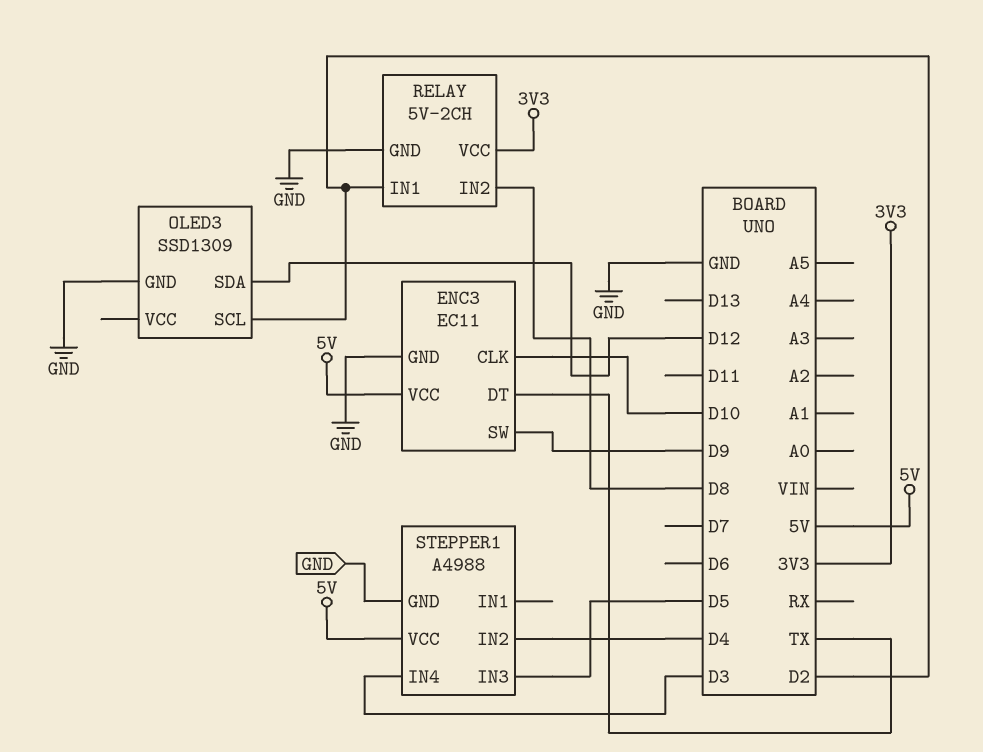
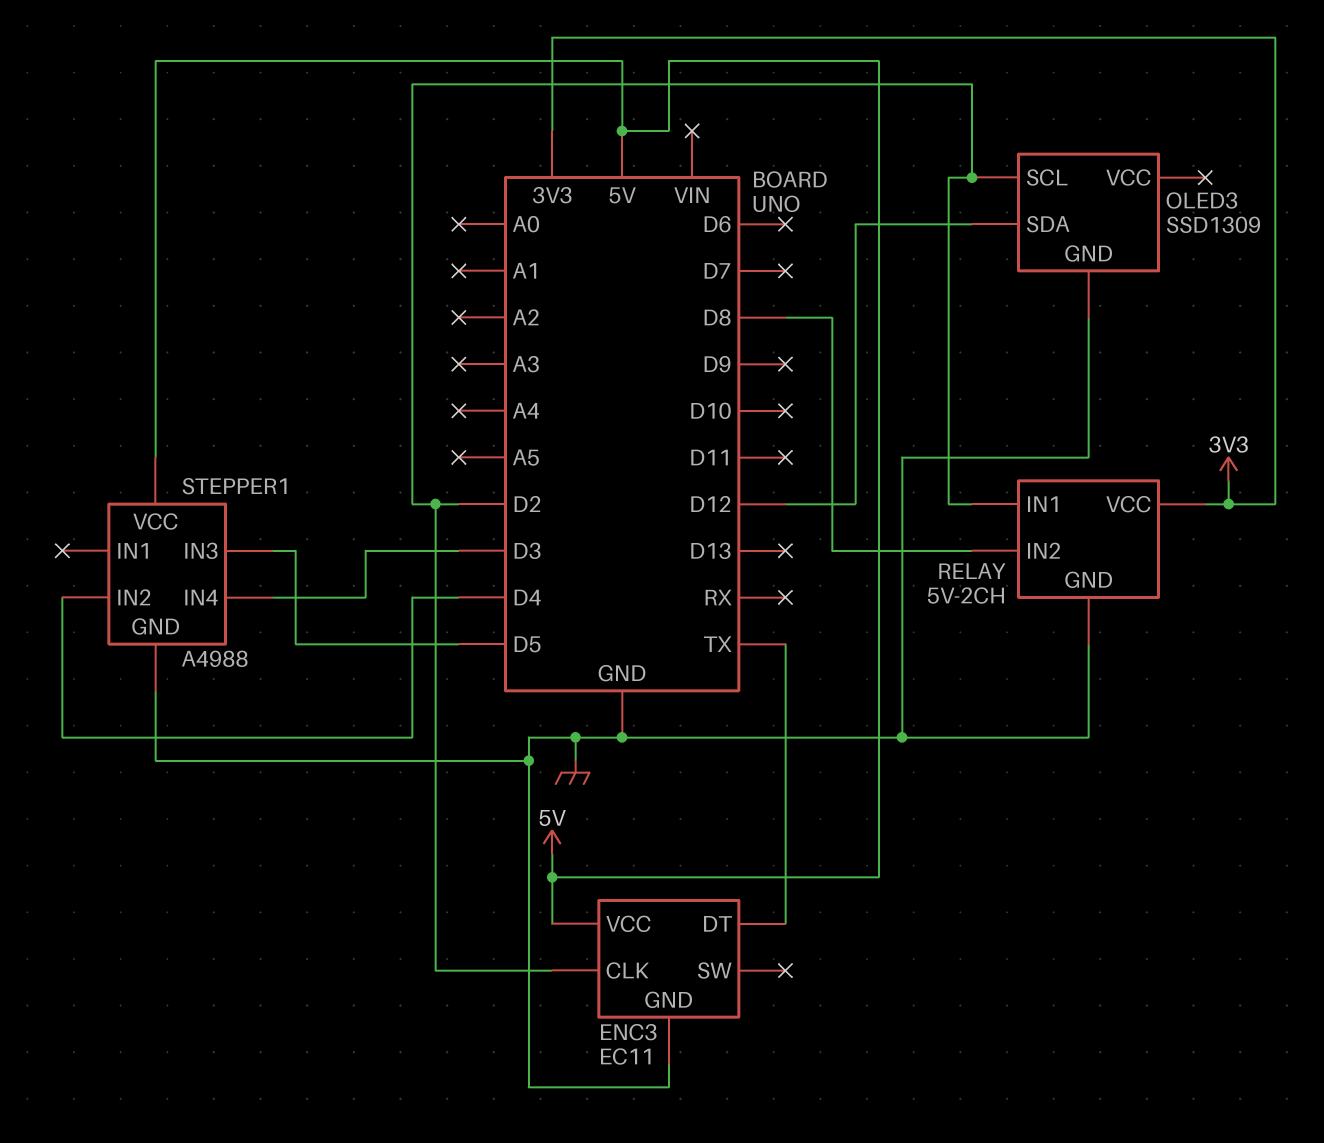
ENC3 pin CLK: D10 -> D2
ENC3 pin SW: D9 -> none

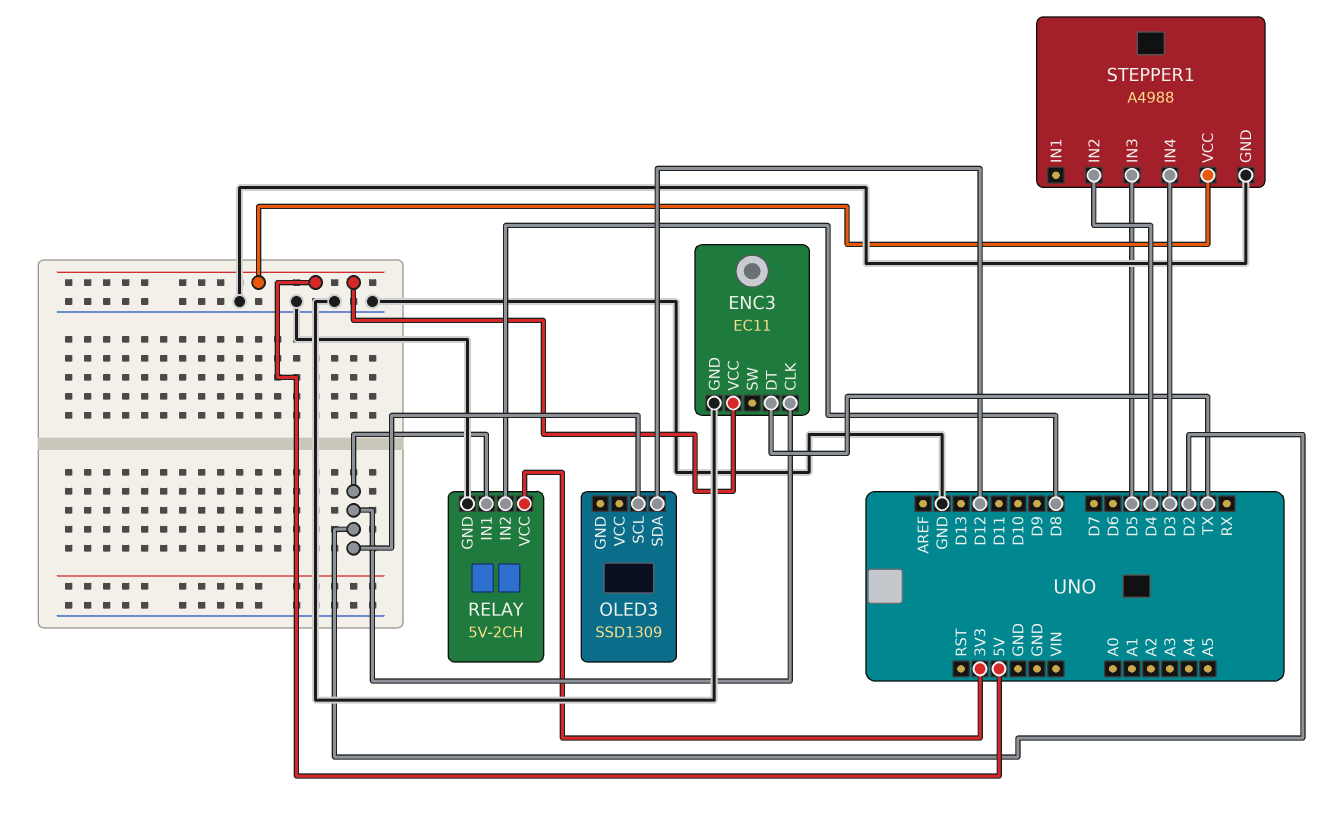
OLED3 pin GND: GND -> none

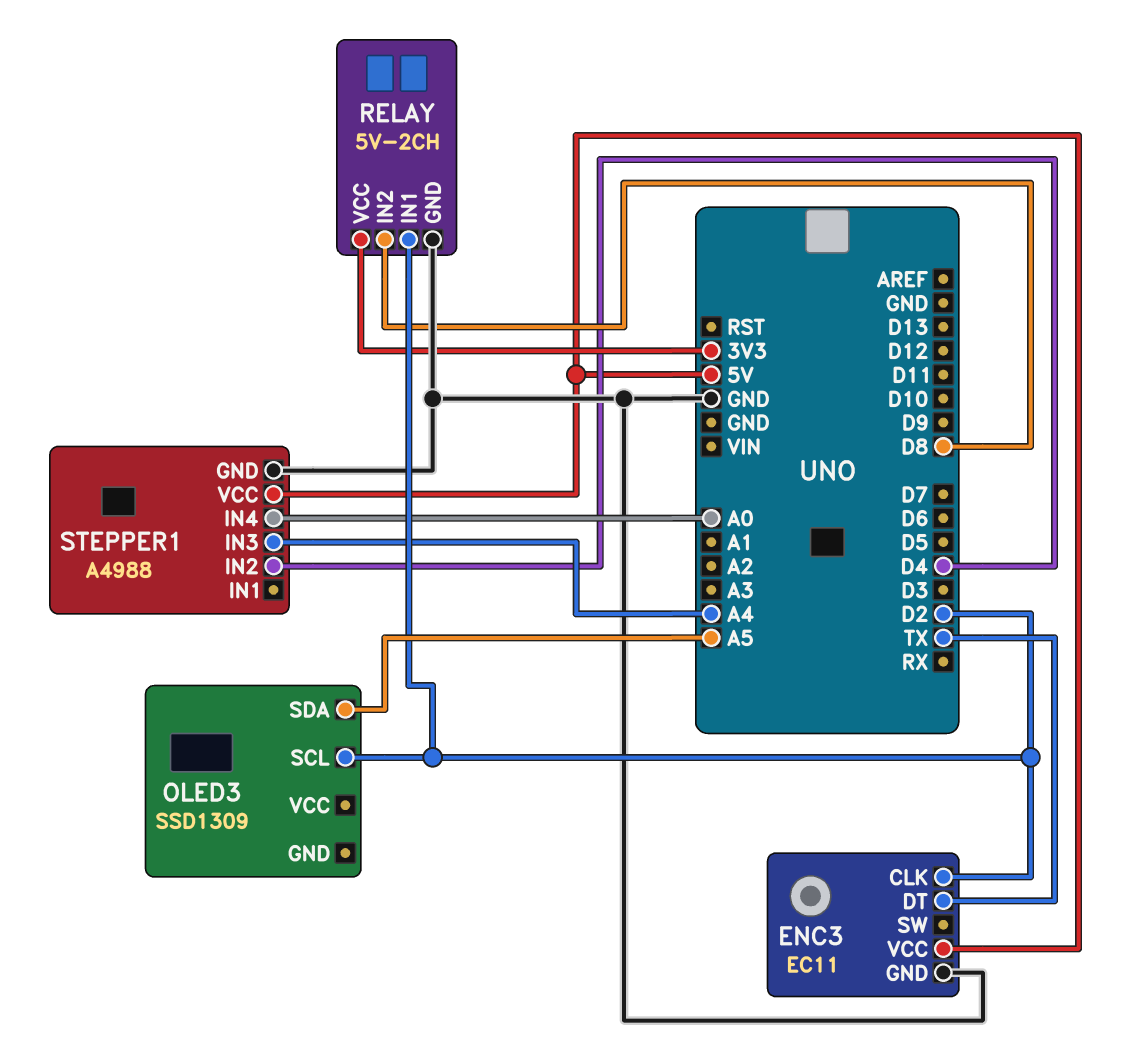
OLED3 pin SDA: D12 -> A5
STEPPER1 pin IN3: D5 -> A4
STEPPER1 pin IN4: D3 -> A0

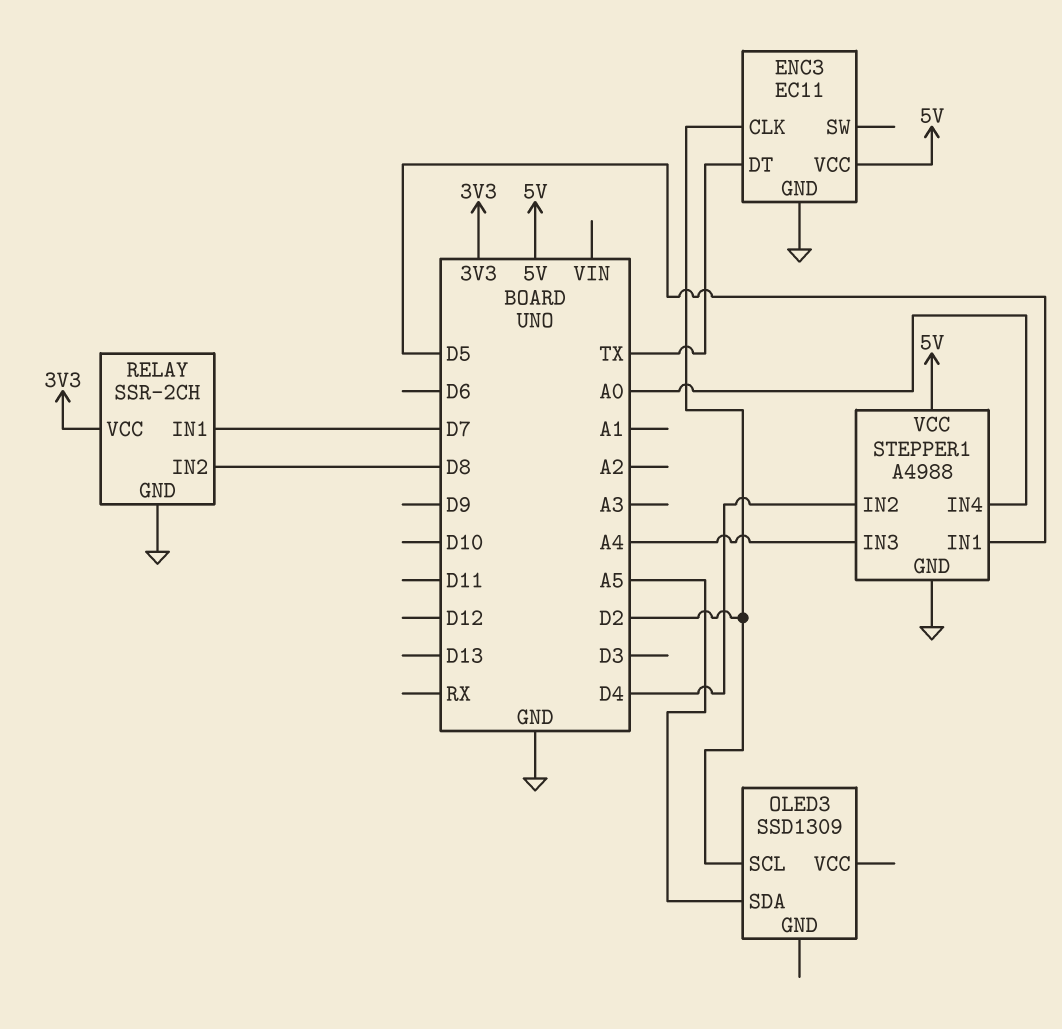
RELAY: 5V-2CH -> SSR-2CH
RELAY pin IN1: D2 -> D7
STEPPER1 pin IN1: none -> D5

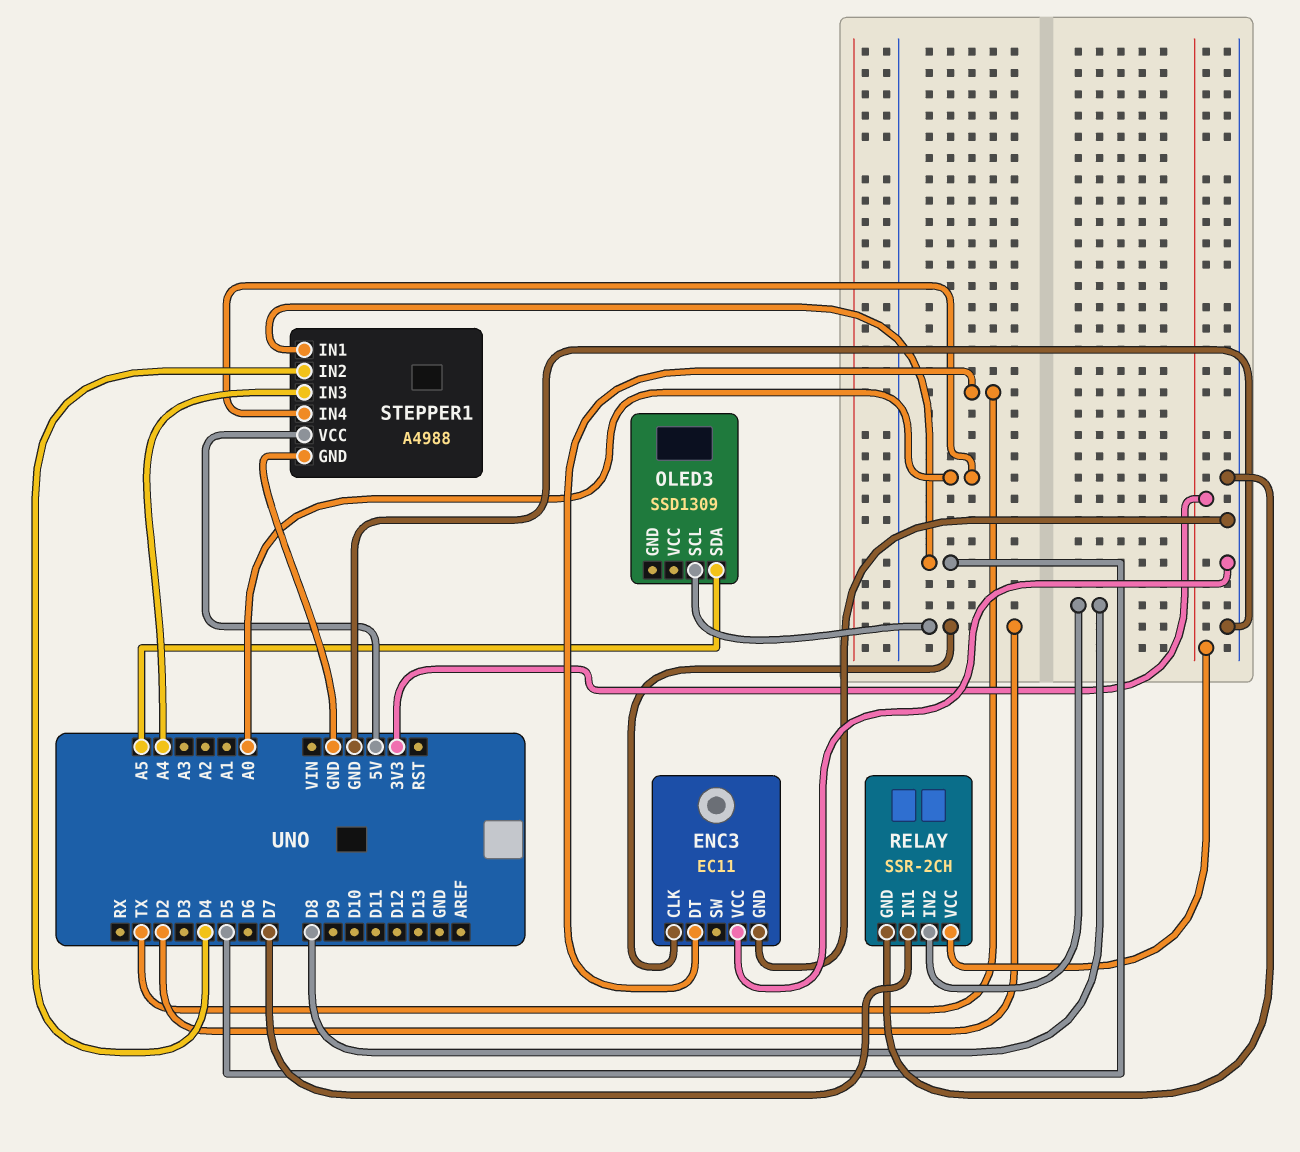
ENC3 pin VCC: 5V -> GND

